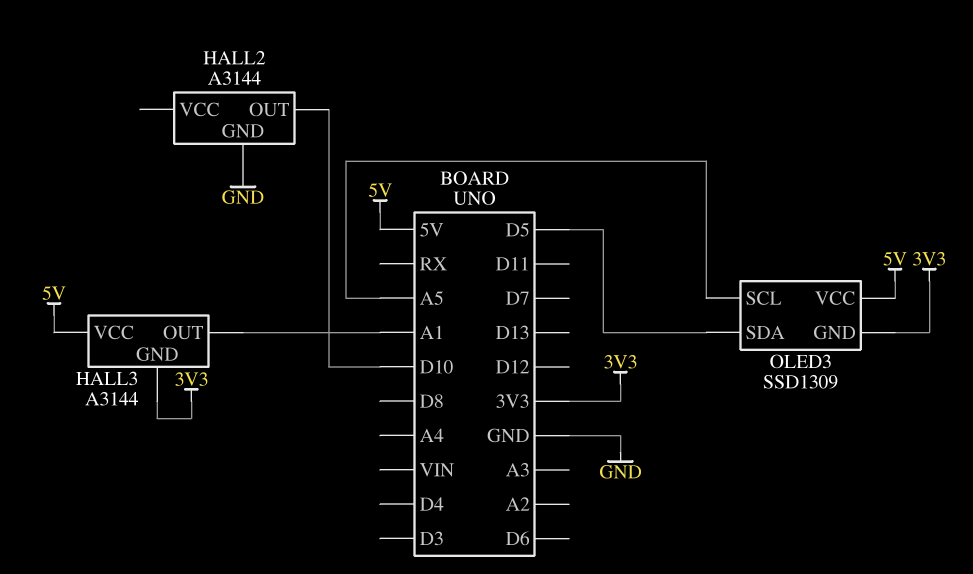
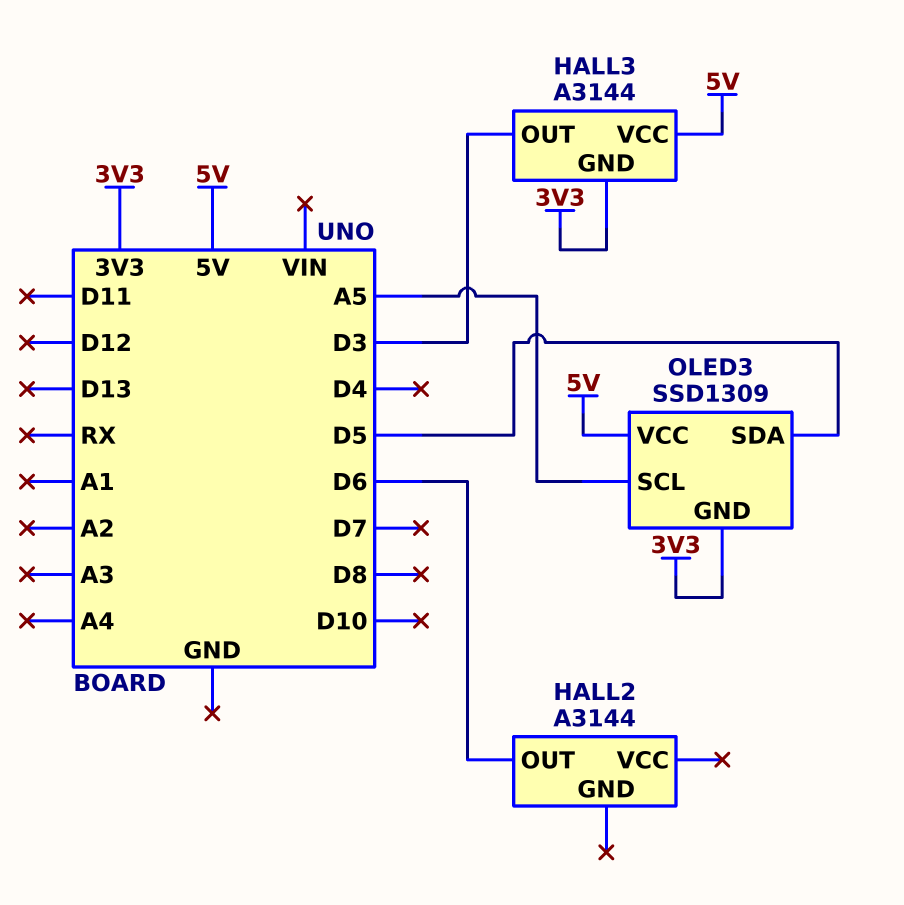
HALL2 pin GND: GND -> none
HALL2 pin OUT: D10 -> D6
HALL3 pin OUT: A1 -> D3

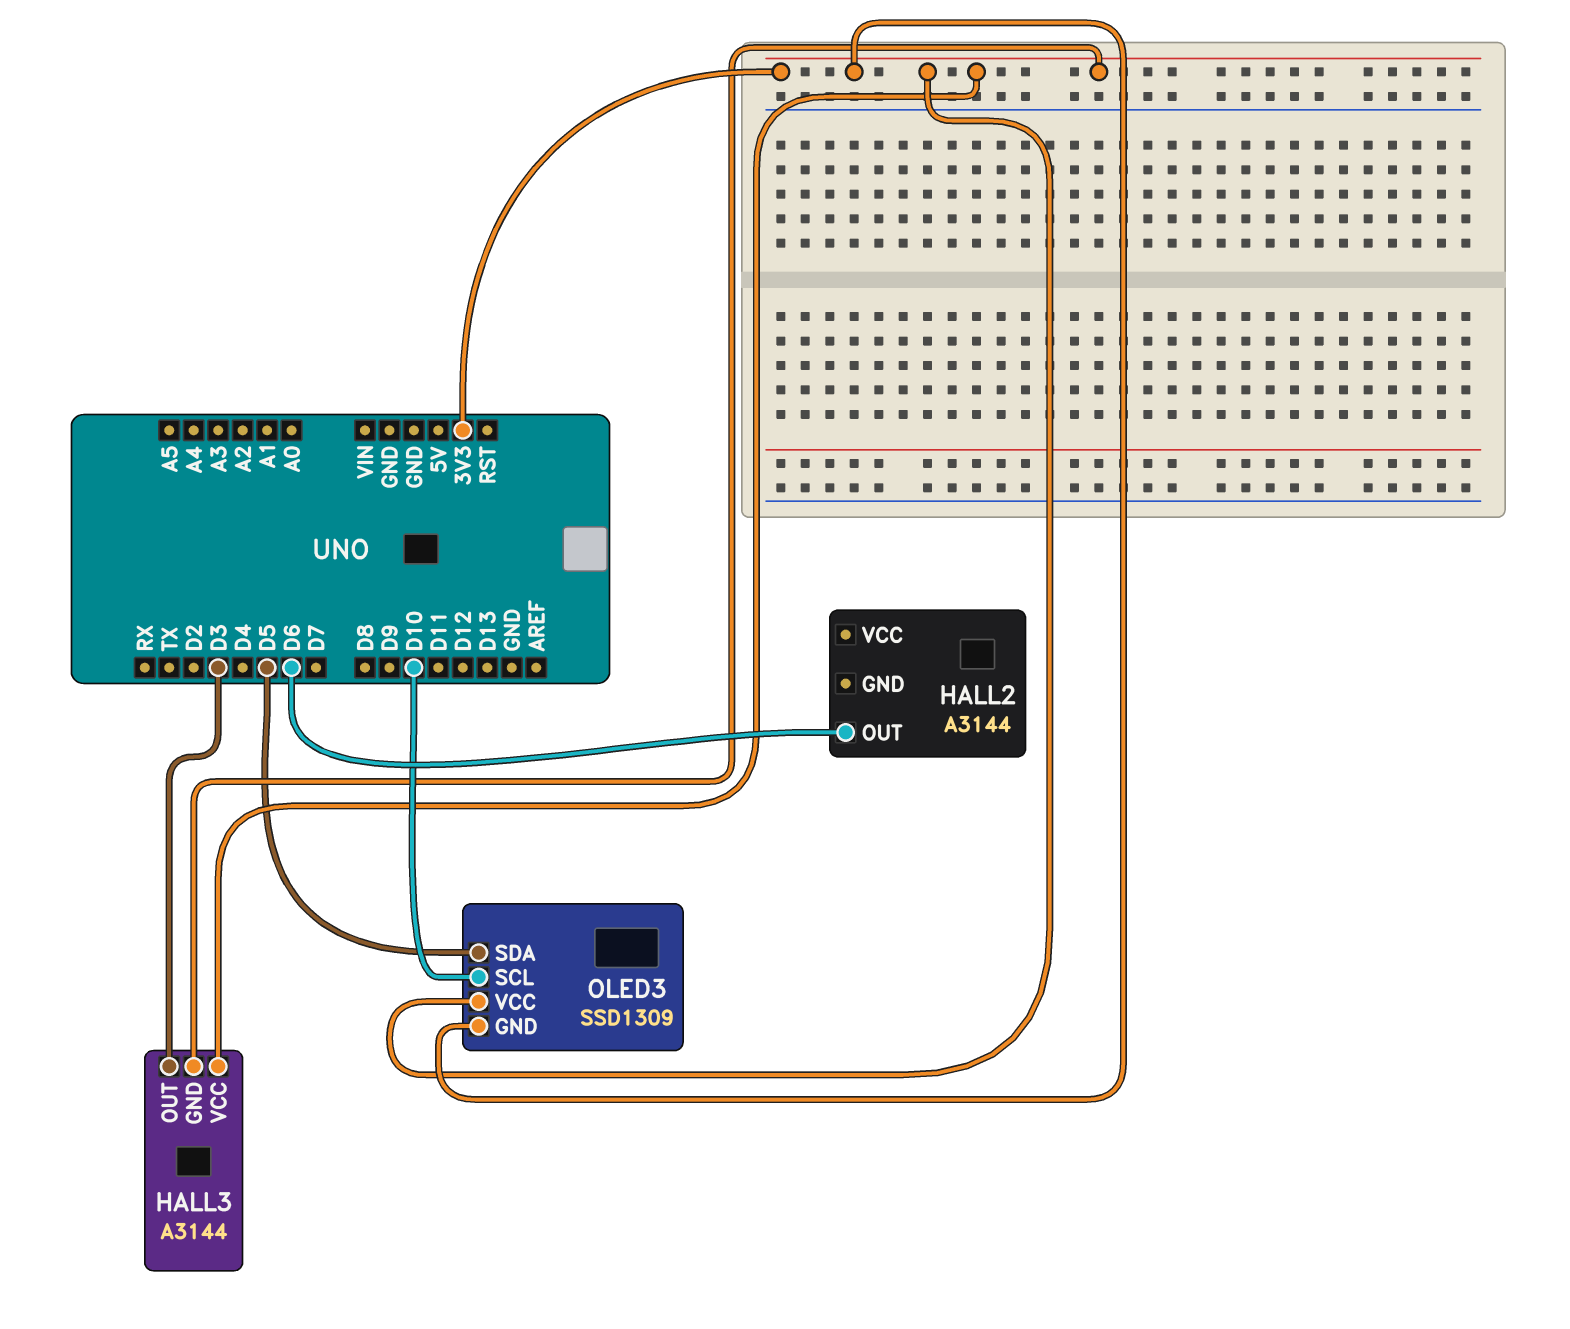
HALL3 pin VCC: 5V -> 3V3
OLED3 pin SCL: A5 -> D10
OLED3 pin VCC: 5V -> 3V3

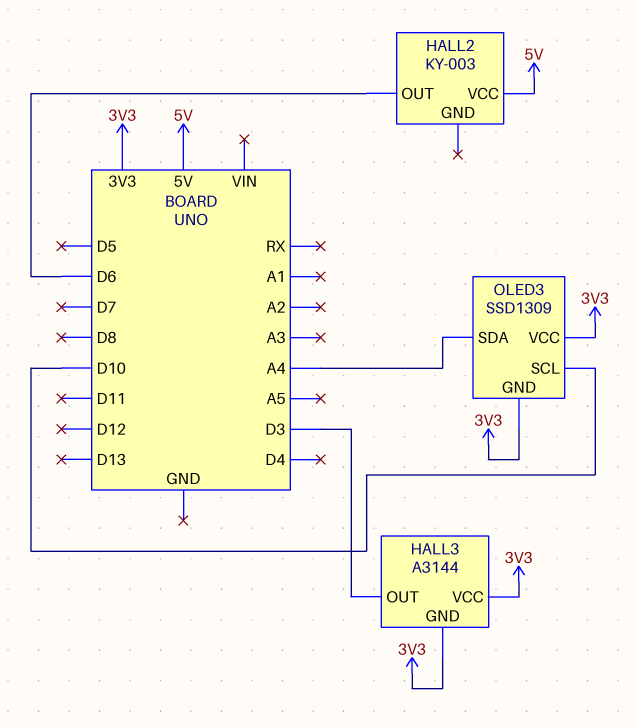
HALL2: A3144 -> KY-003
HALL2 pin VCC: none -> 5V
OLED3 pin SDA: D5 -> A4

